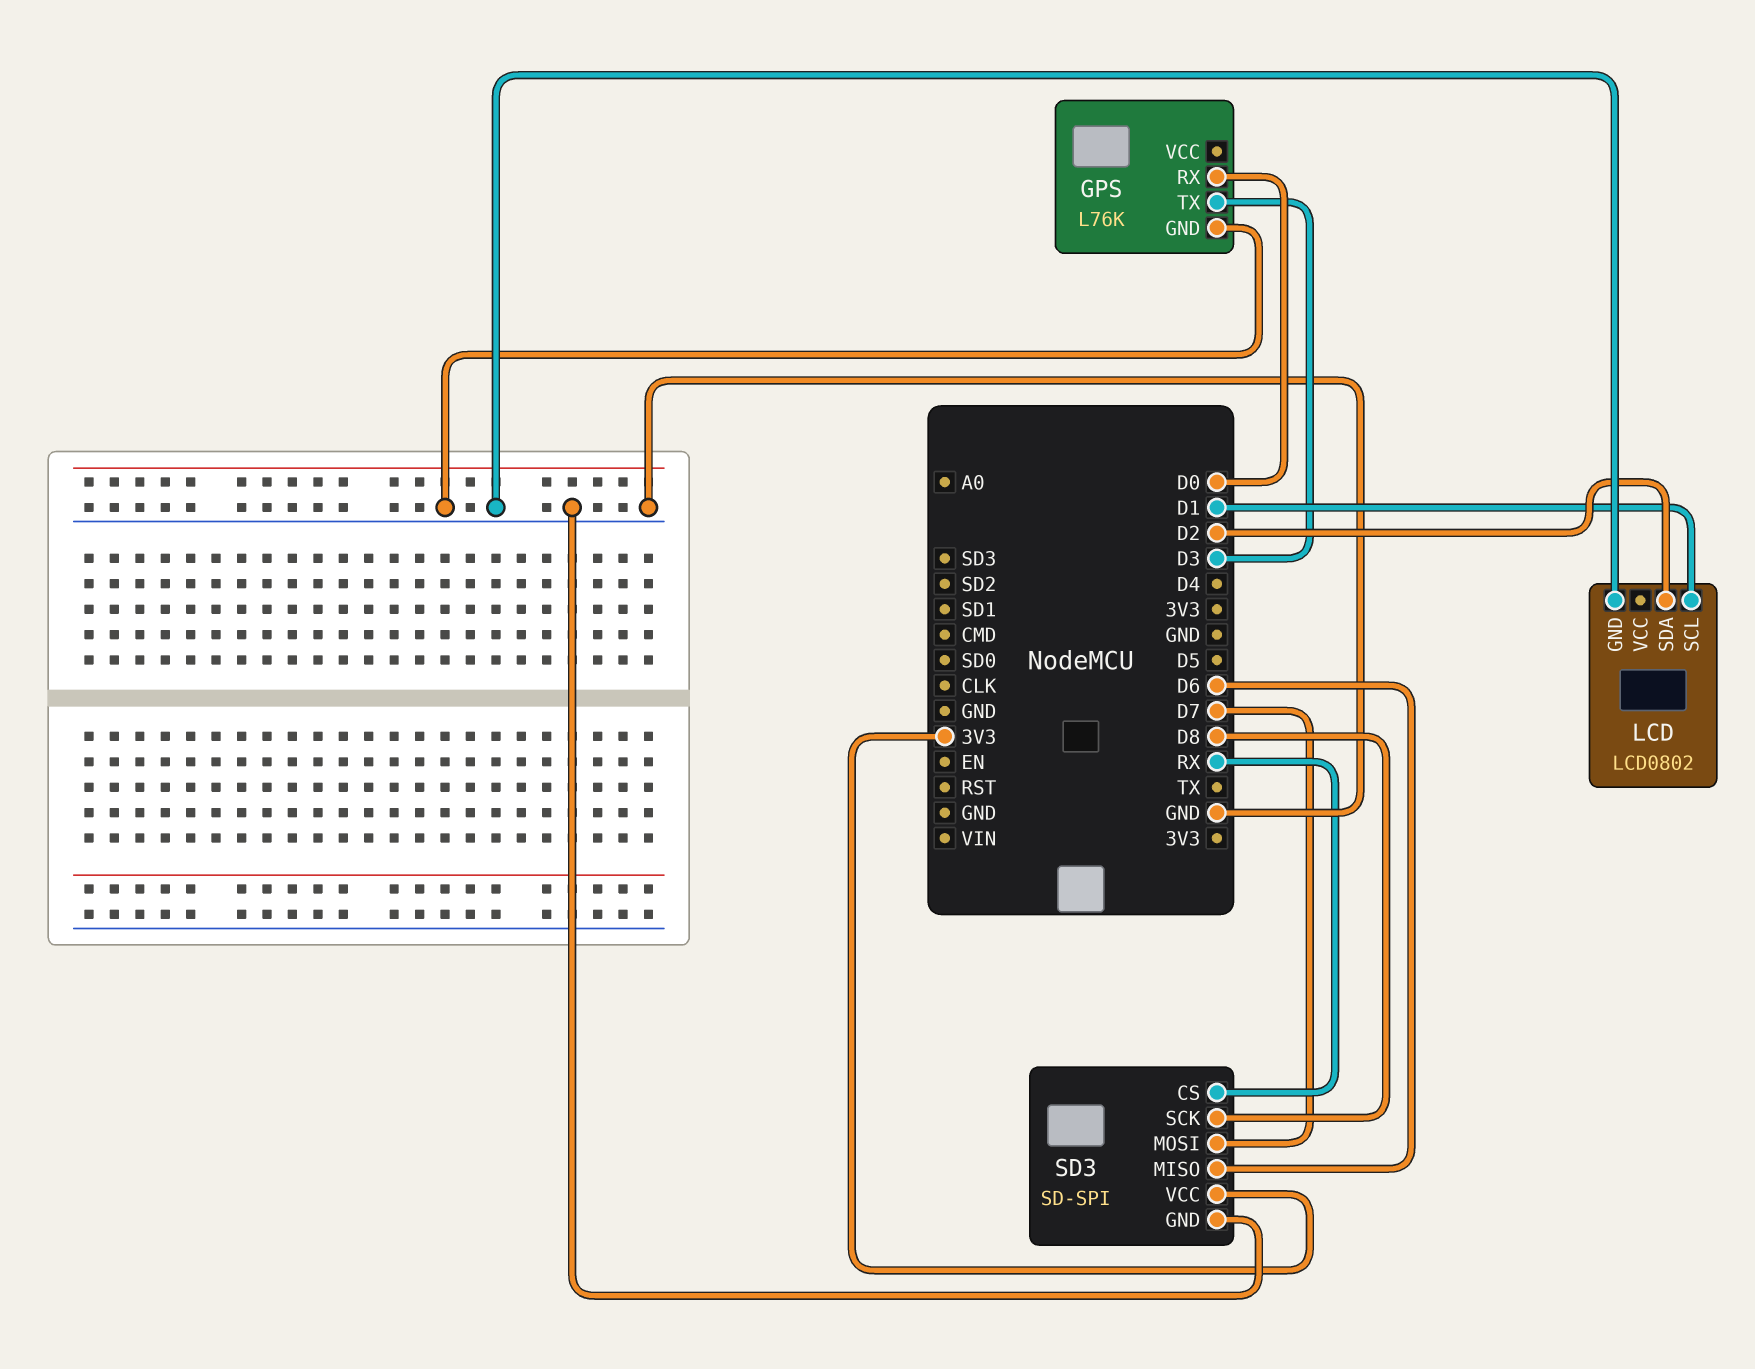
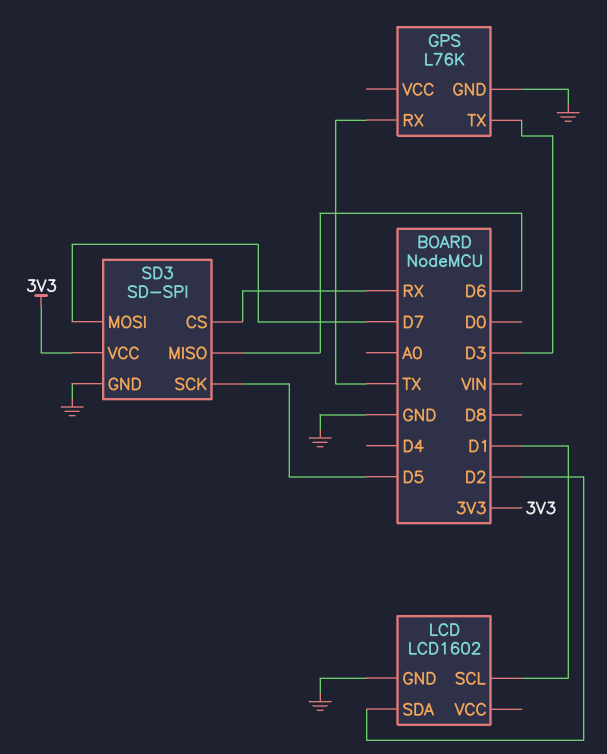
GPS pin RX: D0 -> TX
LCD: LCD0802 -> LCD1602
SD3 pin SCK: D8 -> D5

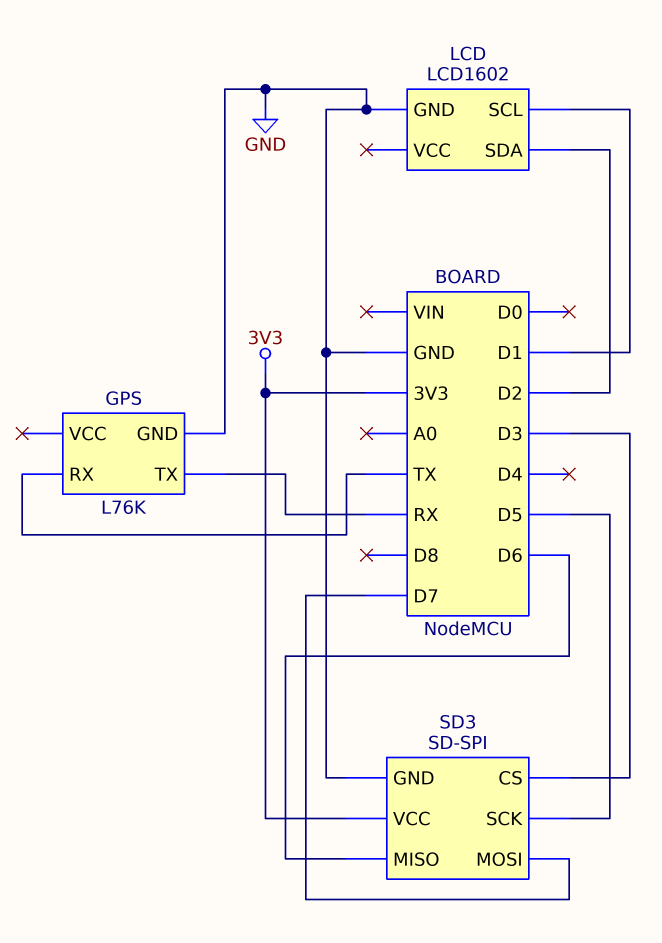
GPS pin TX: D3 -> RX
SD3 pin CS: RX -> D3

